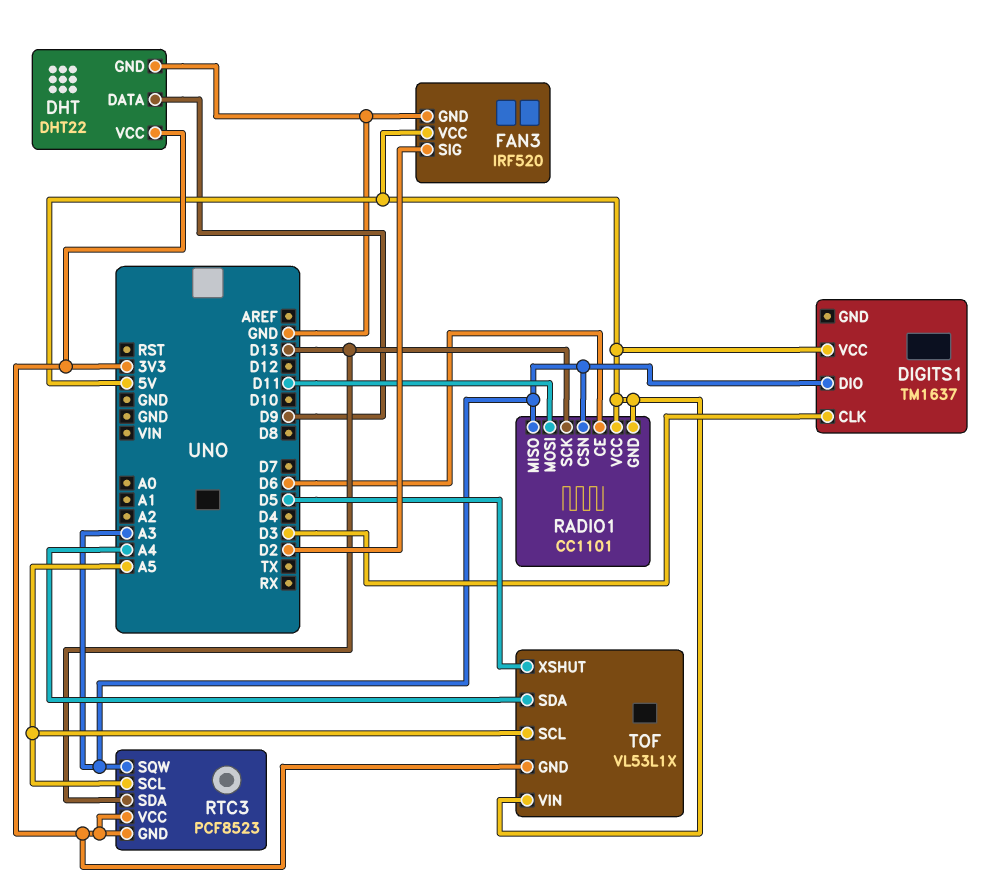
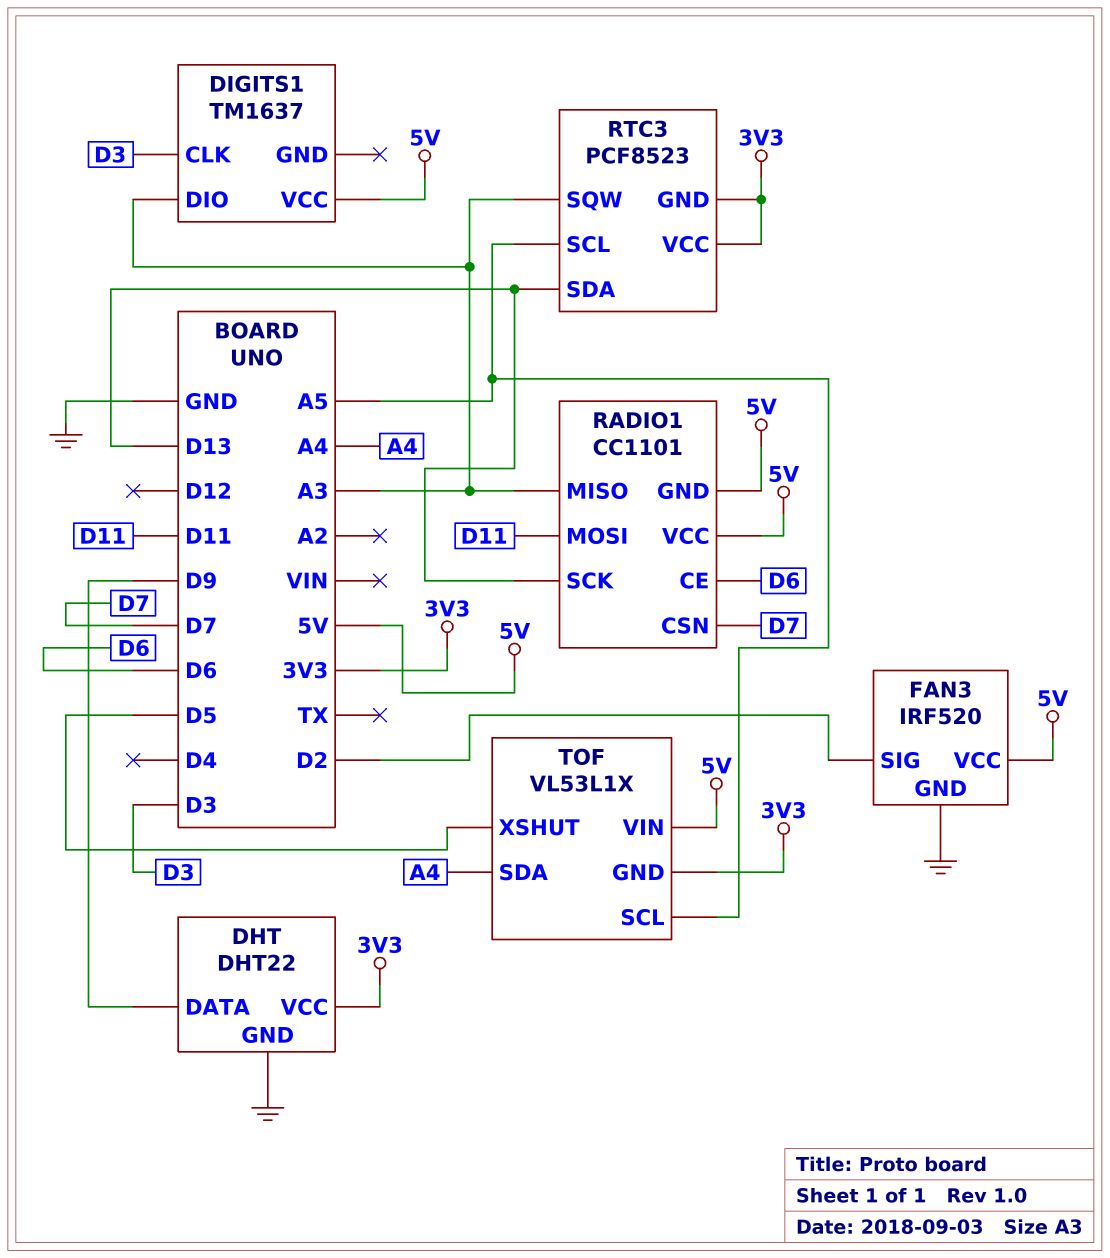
RADIO1 pin CSN: A3 -> D7

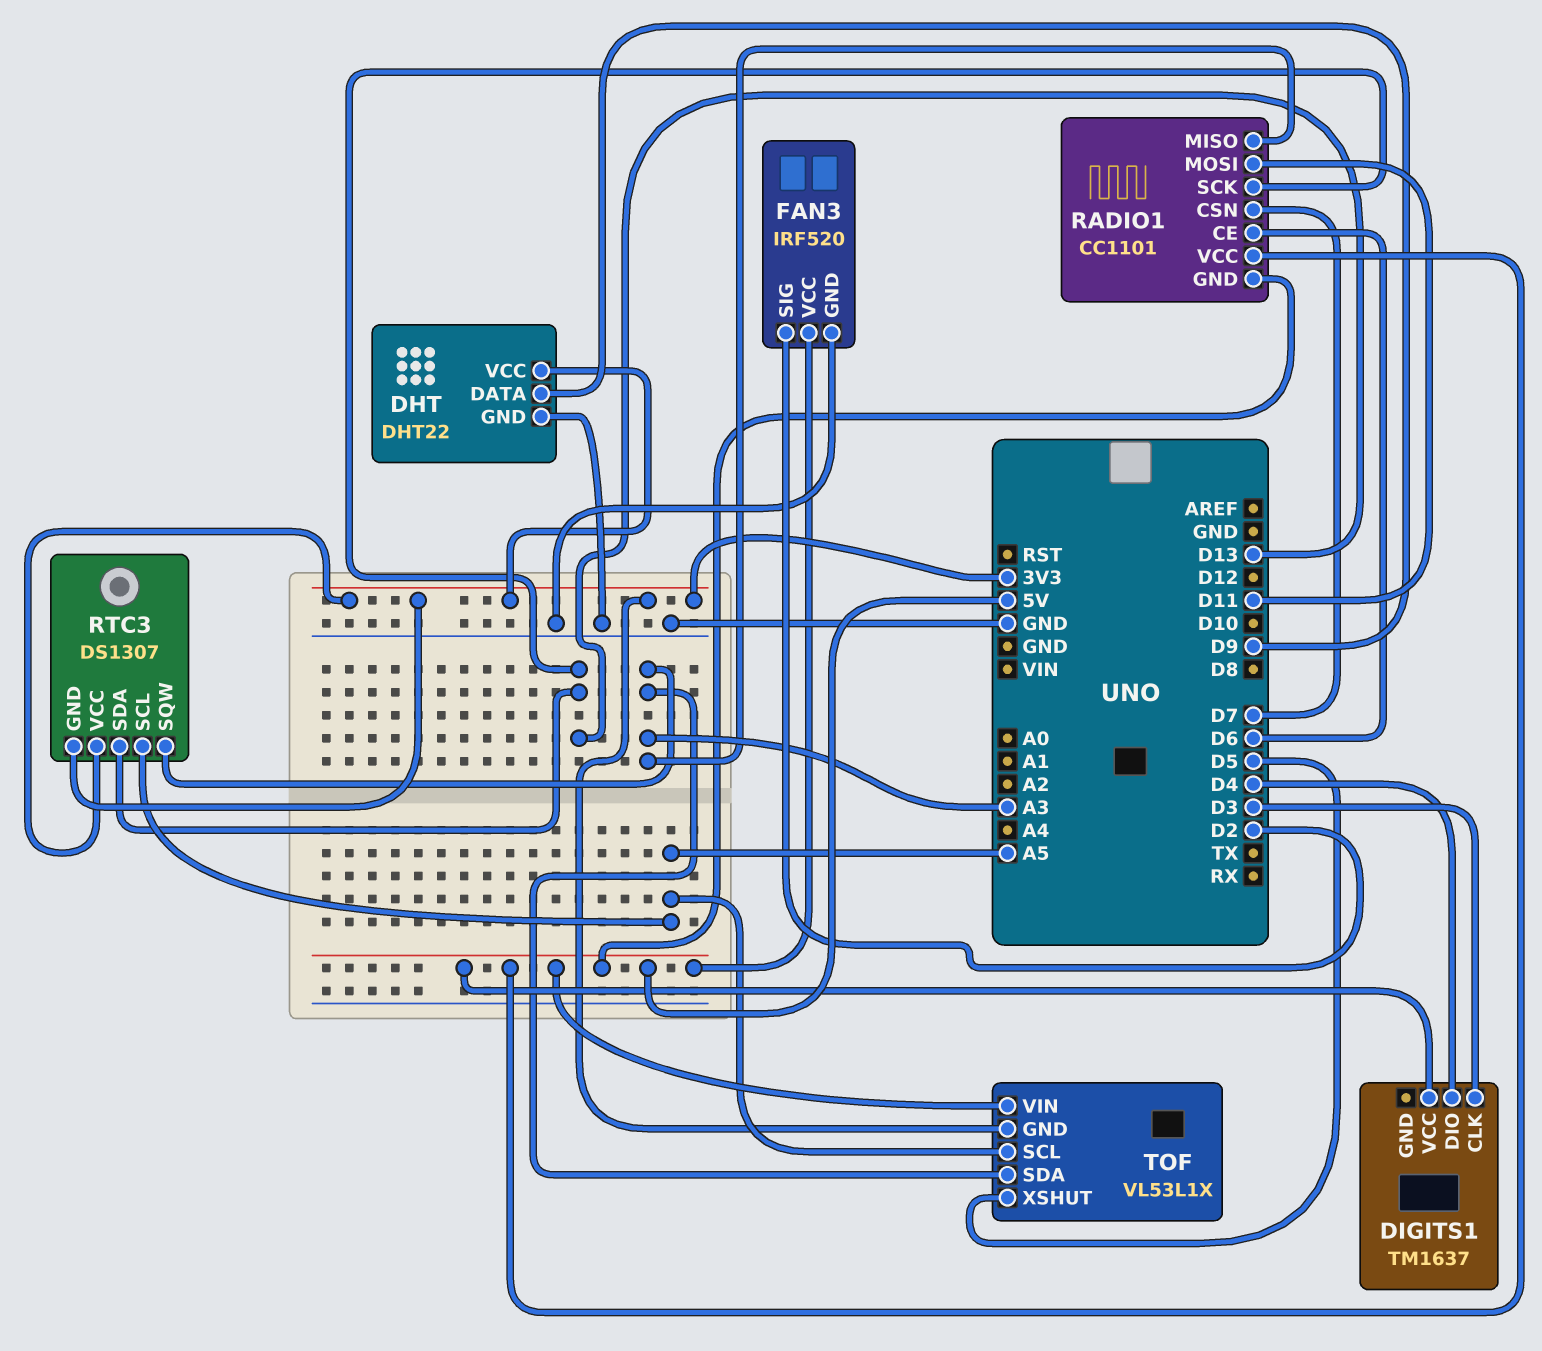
DIGITS1 pin DIO: A3 -> D4
RTC3: PCF8523 -> DS1307
TOF pin SDA: A4 -> A3

